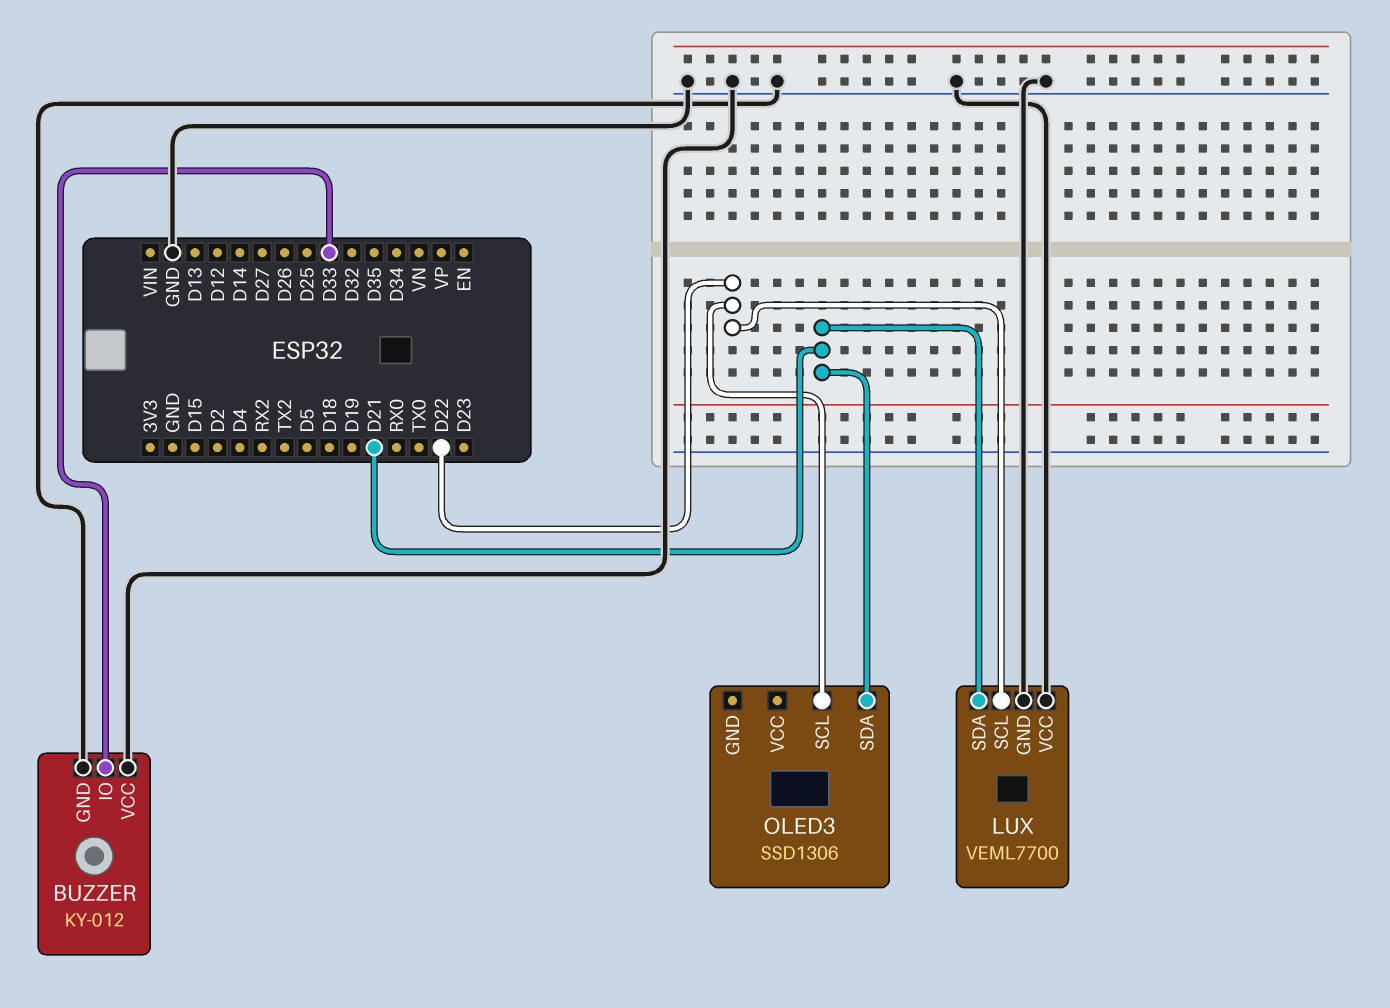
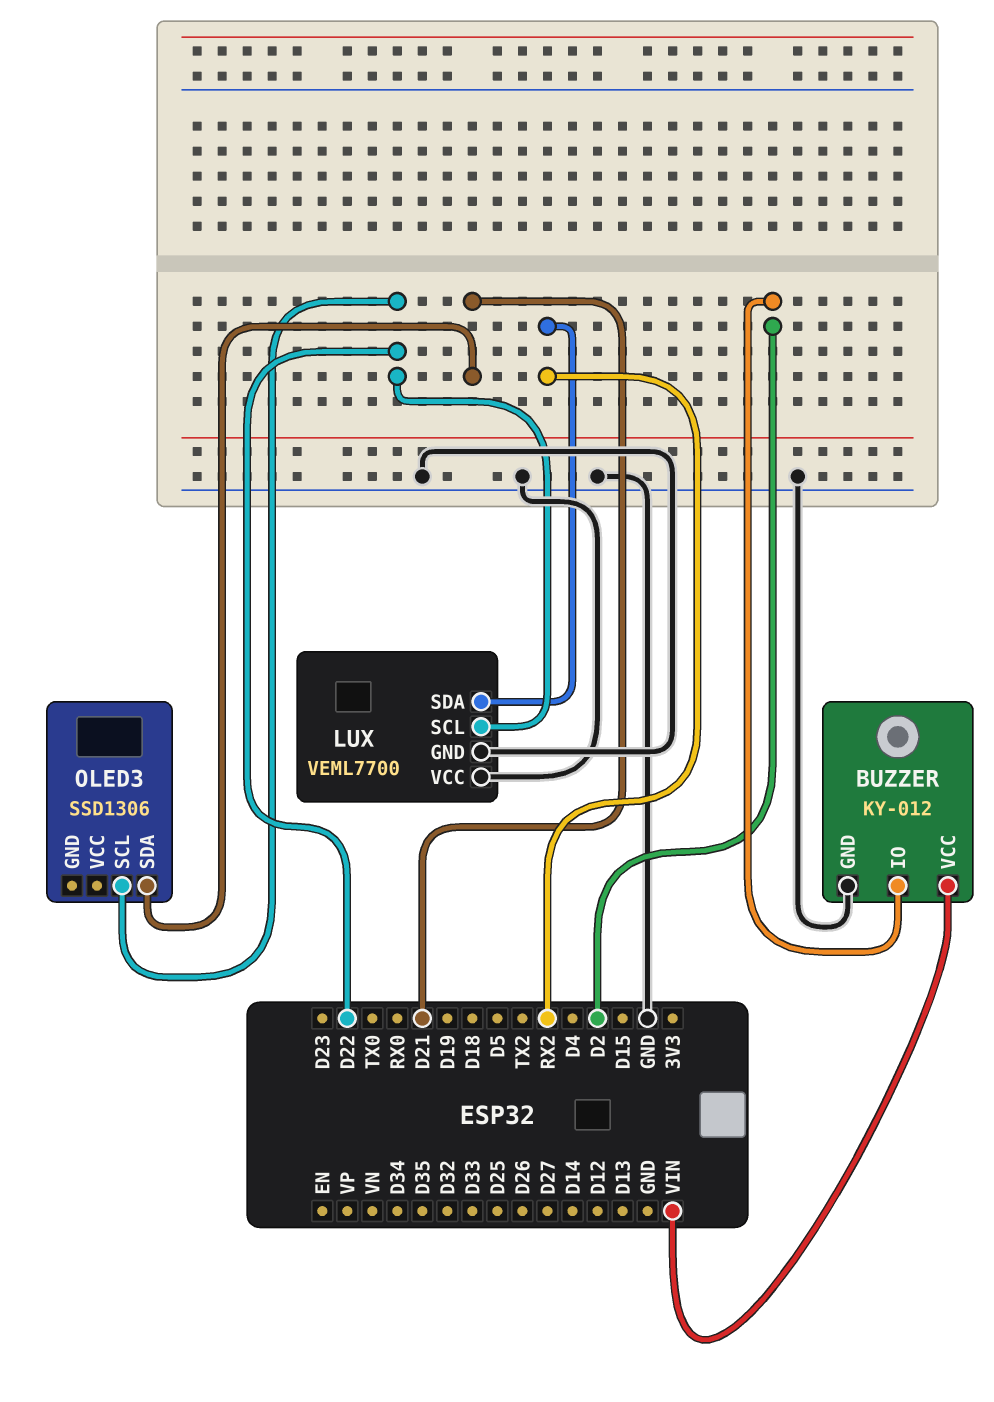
BUZZER pin IO: D33 -> D2
BUZZER pin VCC: GND -> VIN
LUX pin SDA: D21 -> RX2

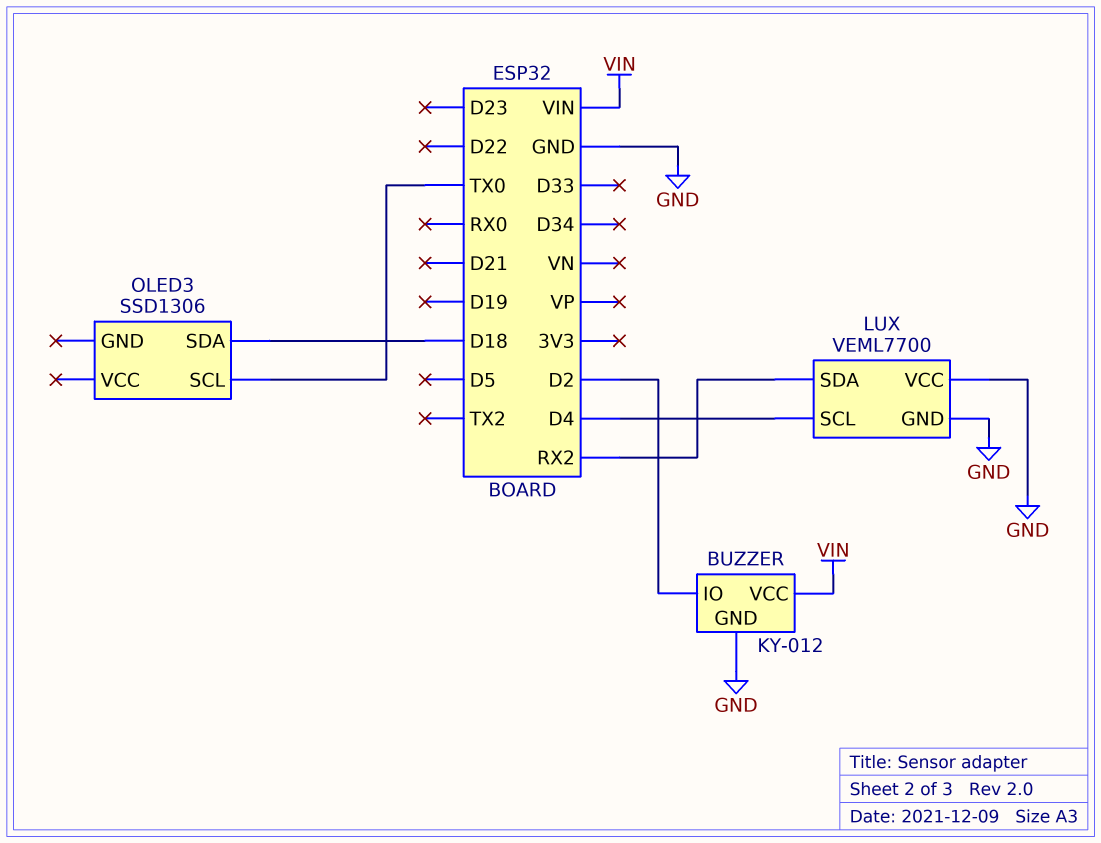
LUX pin SCL: D22 -> D4
OLED3 pin SCL: D22 -> TX0
OLED3 pin SDA: D21 -> D18

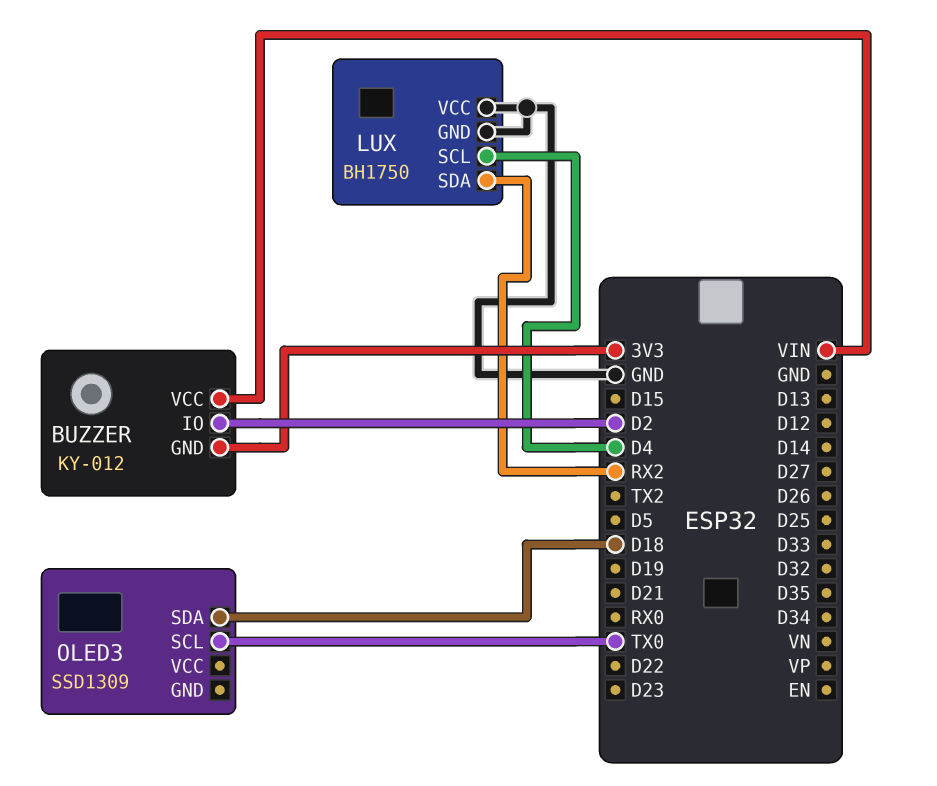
BUZZER pin GND: GND -> 3V3
LUX: VEML7700 -> BH1750
OLED3: SSD1306 -> SSD1309

